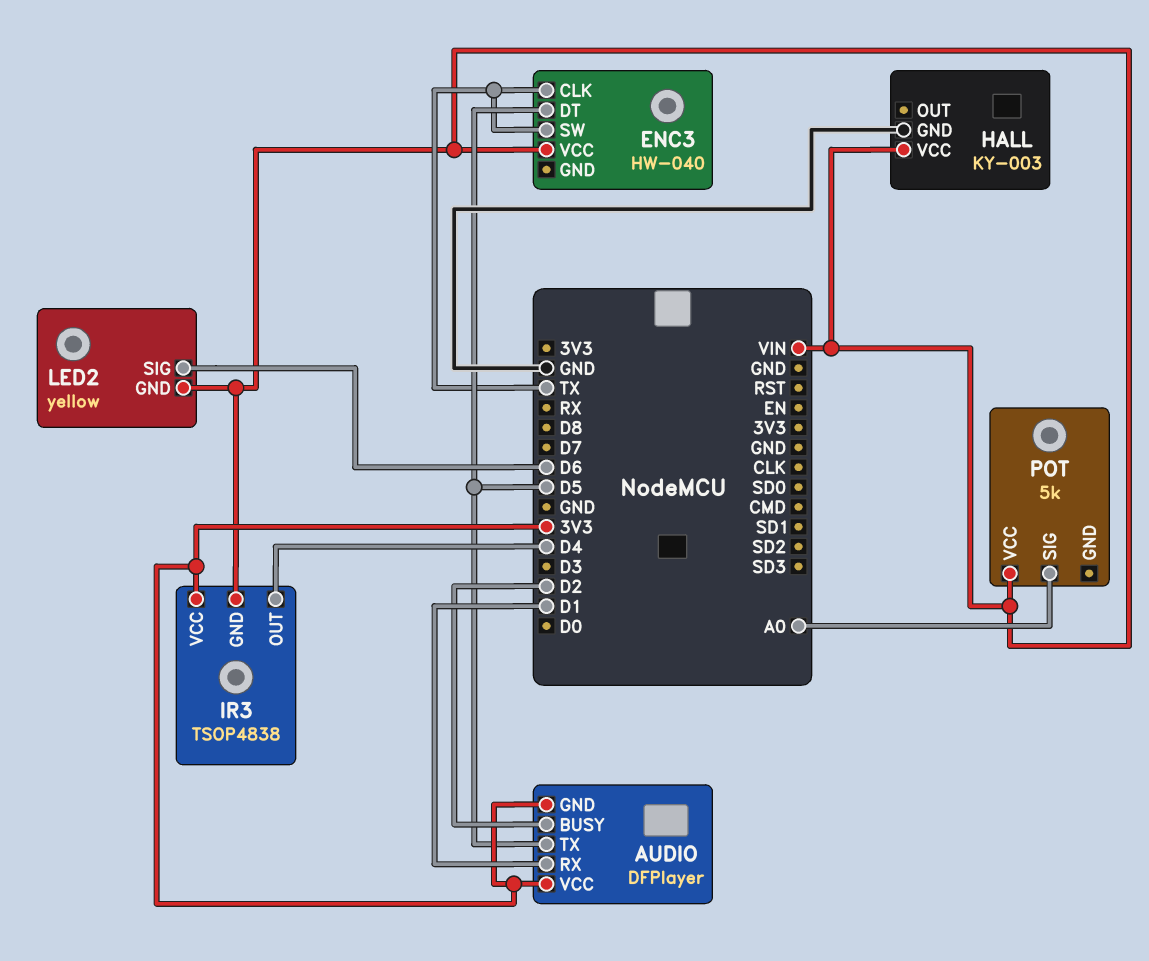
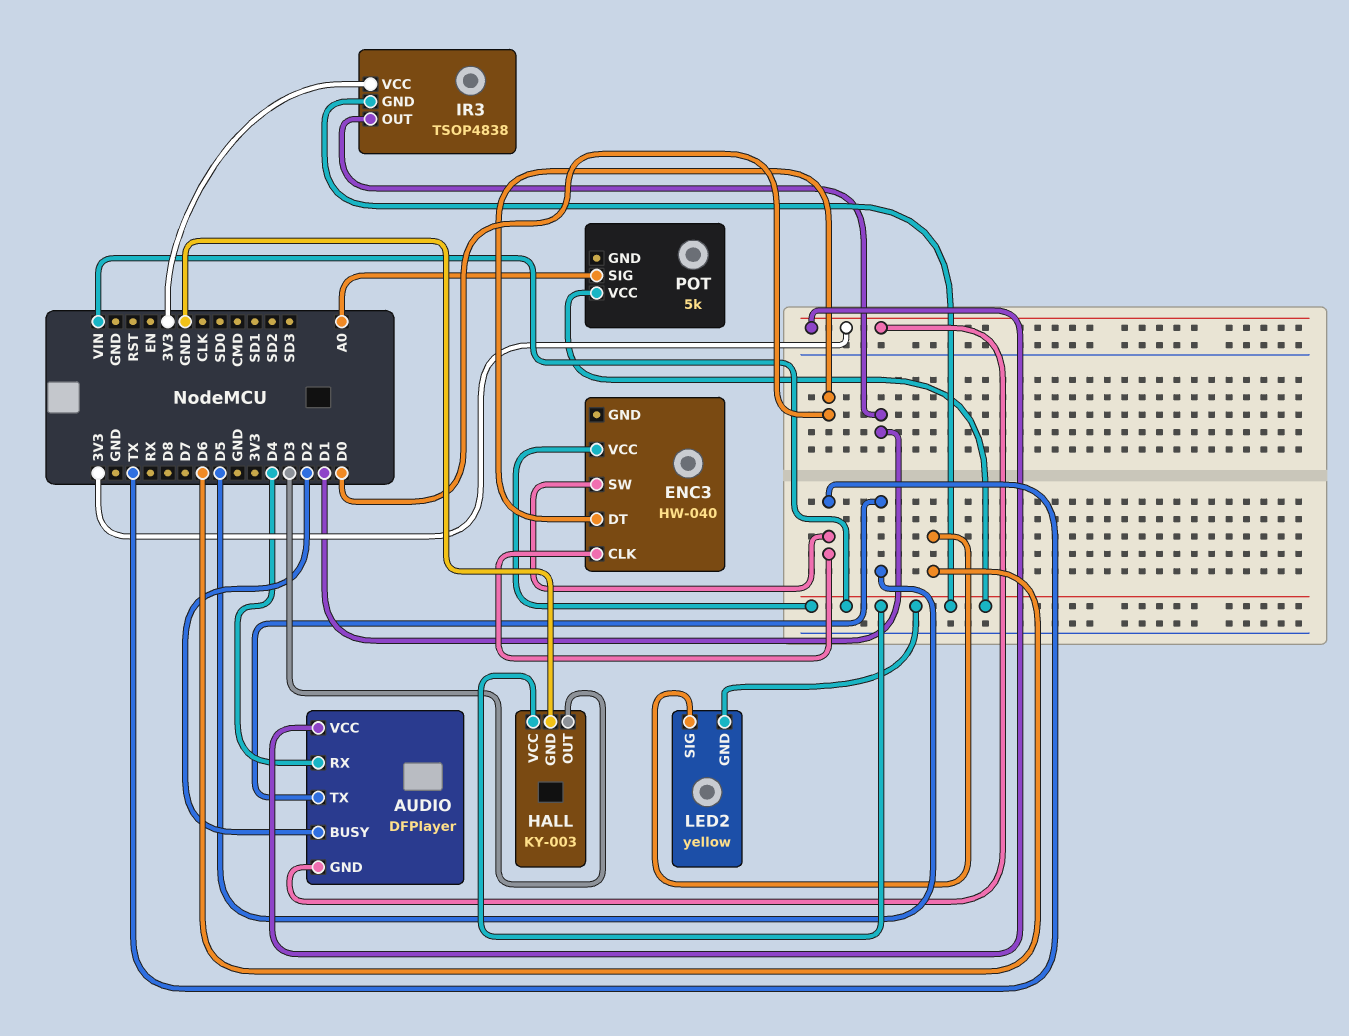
AUDIO pin RX: D1 -> D4
ENC3 pin DT: D5 -> D0
HALL pin OUT: none -> D3
IR3 pin OUT: D4 -> D1

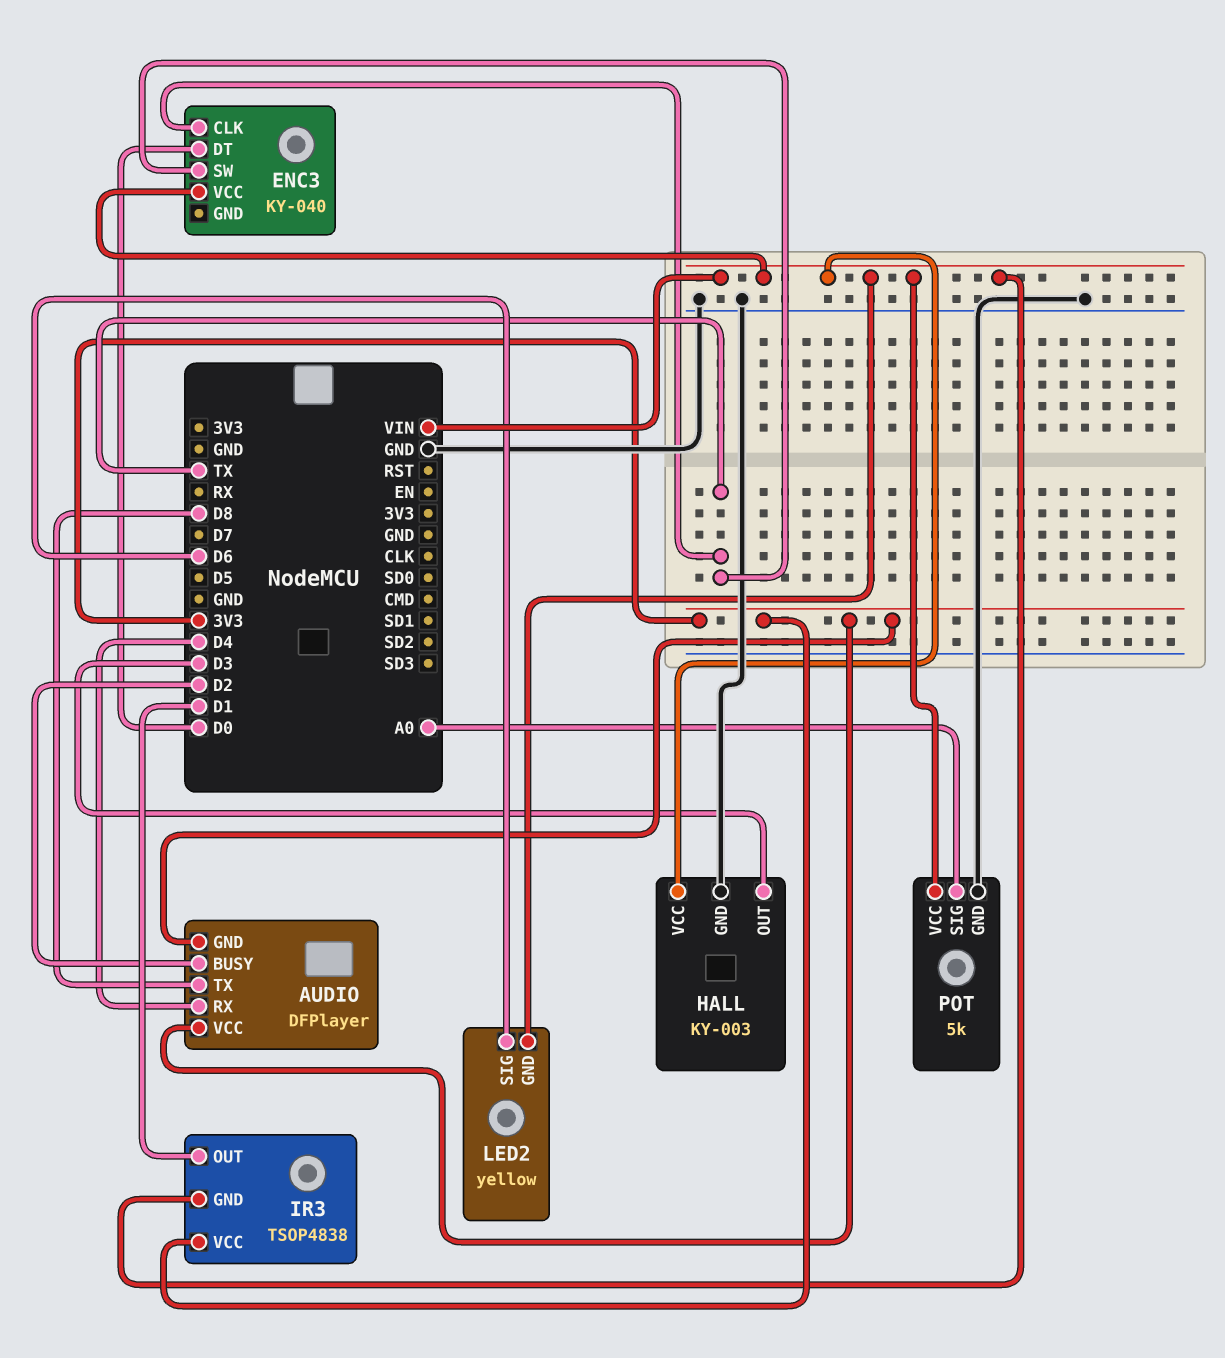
AUDIO pin TX: D5 -> D8
ENC3: HW-040 -> KY-040
POT pin GND: none -> GND

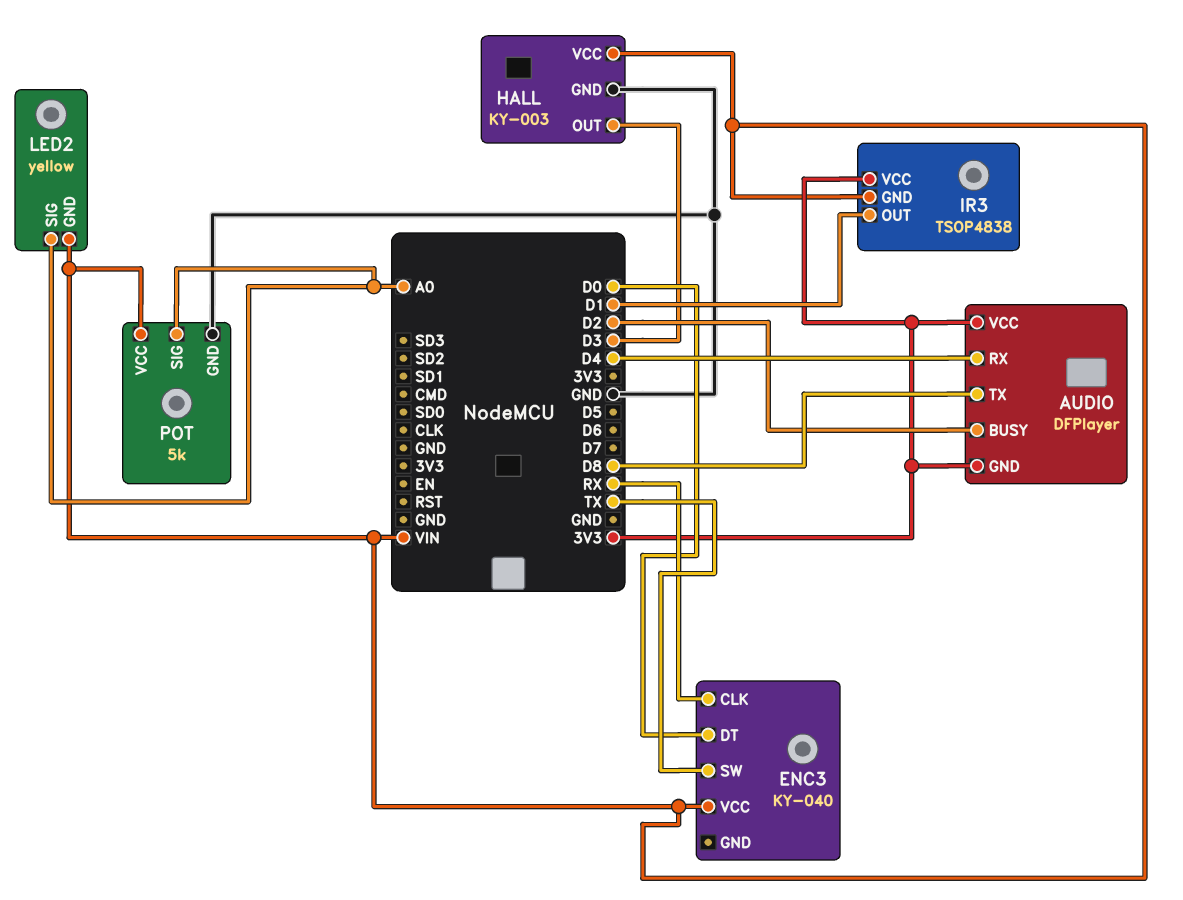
ENC3 pin CLK: TX -> RX
LED2 pin SIG: D6 -> A0

